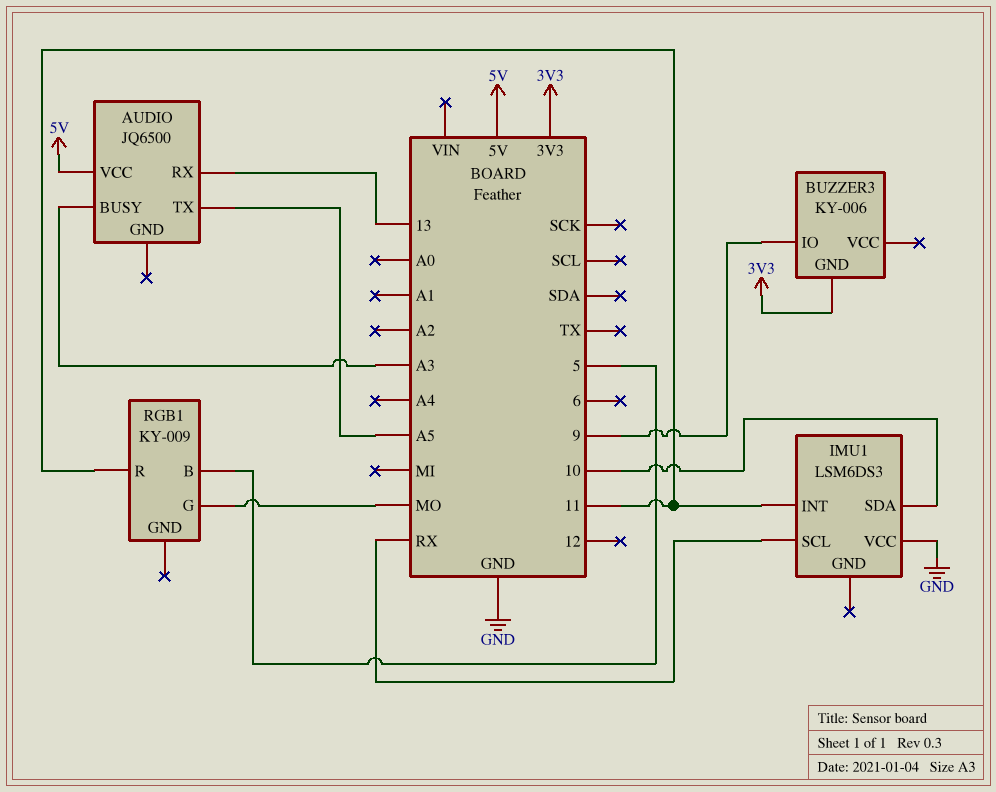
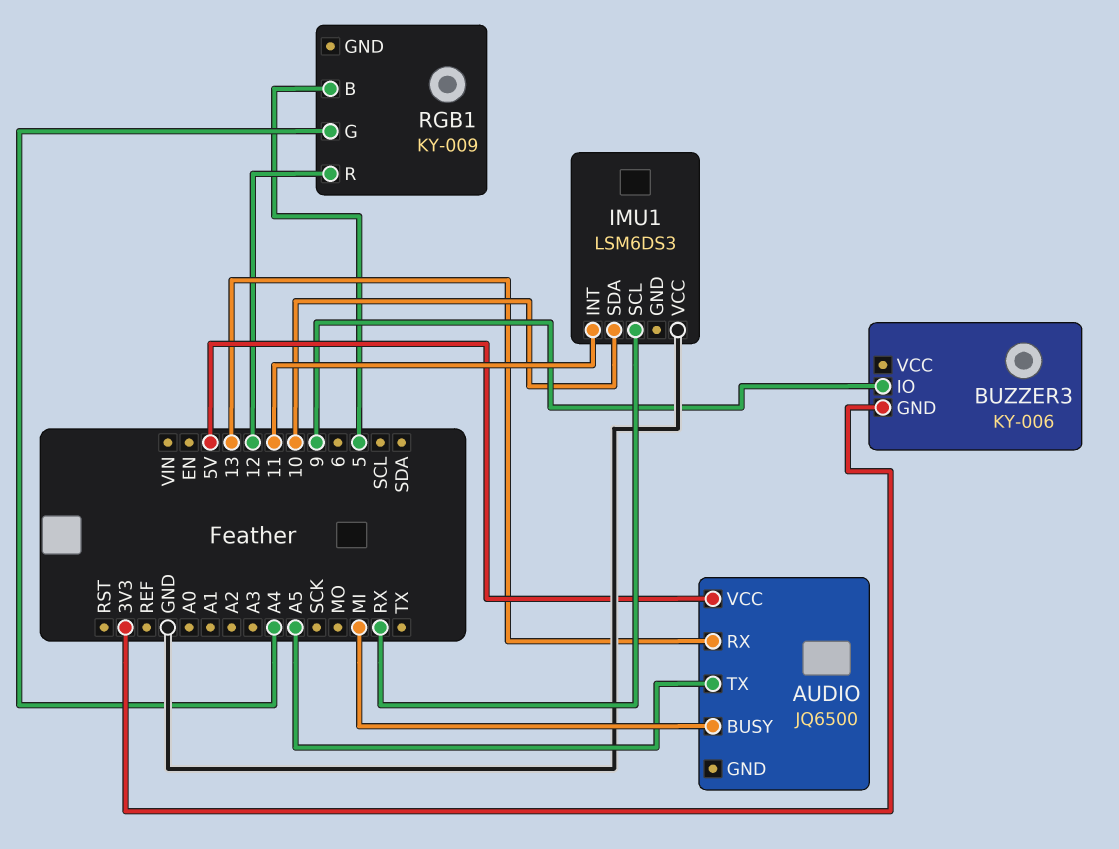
AUDIO pin BUSY: A3 -> MI
RGB1 pin G: MO -> A4
RGB1 pin R: 11 -> 12

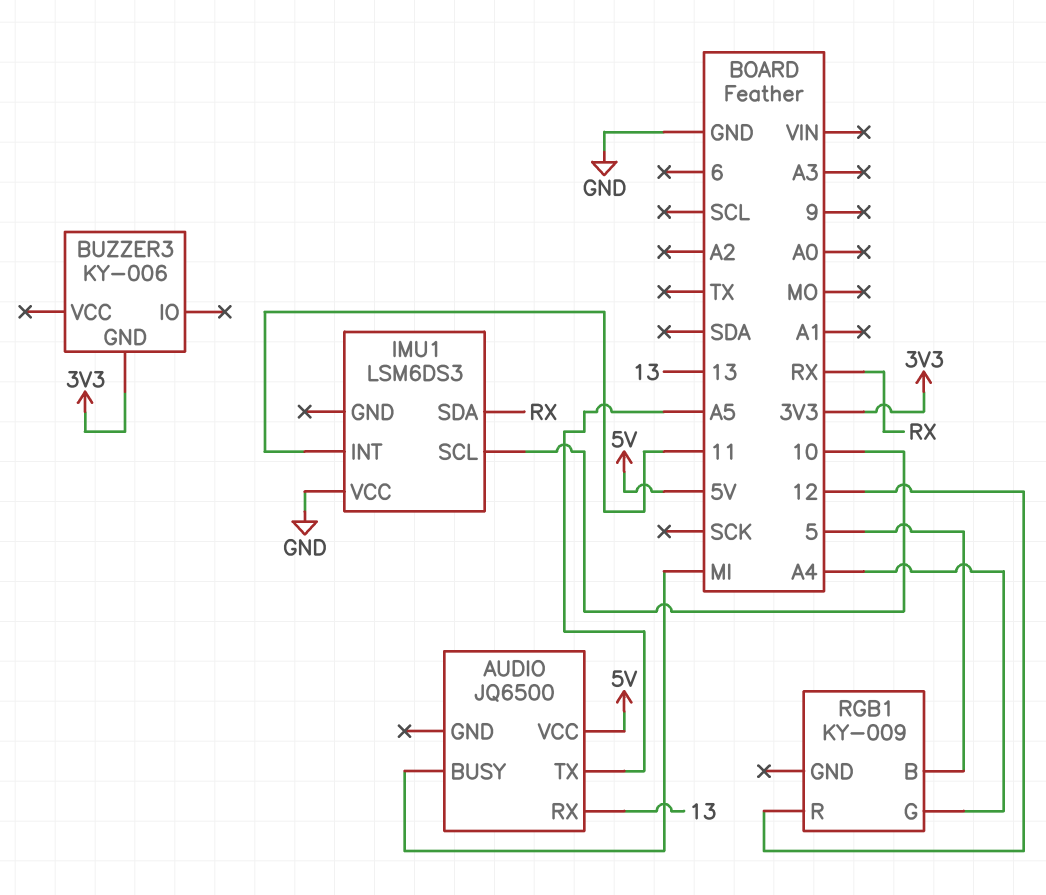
BUZZER3 pin IO: 9 -> none
IMU1 pin SCL: RX -> 10
IMU1 pin SDA: 10 -> RX

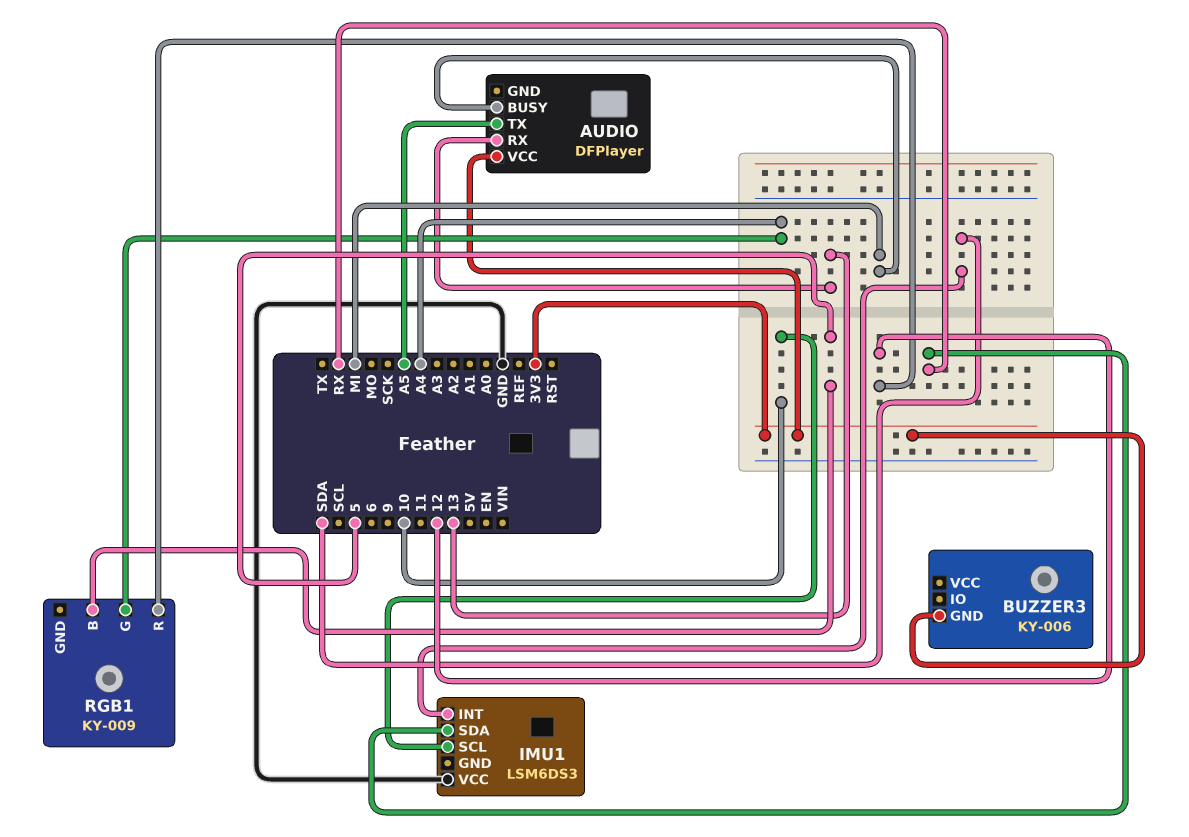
AUDIO: JQ6500 -> DFPlayer
AUDIO pin VCC: 5V -> 3V3
IMU1 pin INT: 11 -> SDA

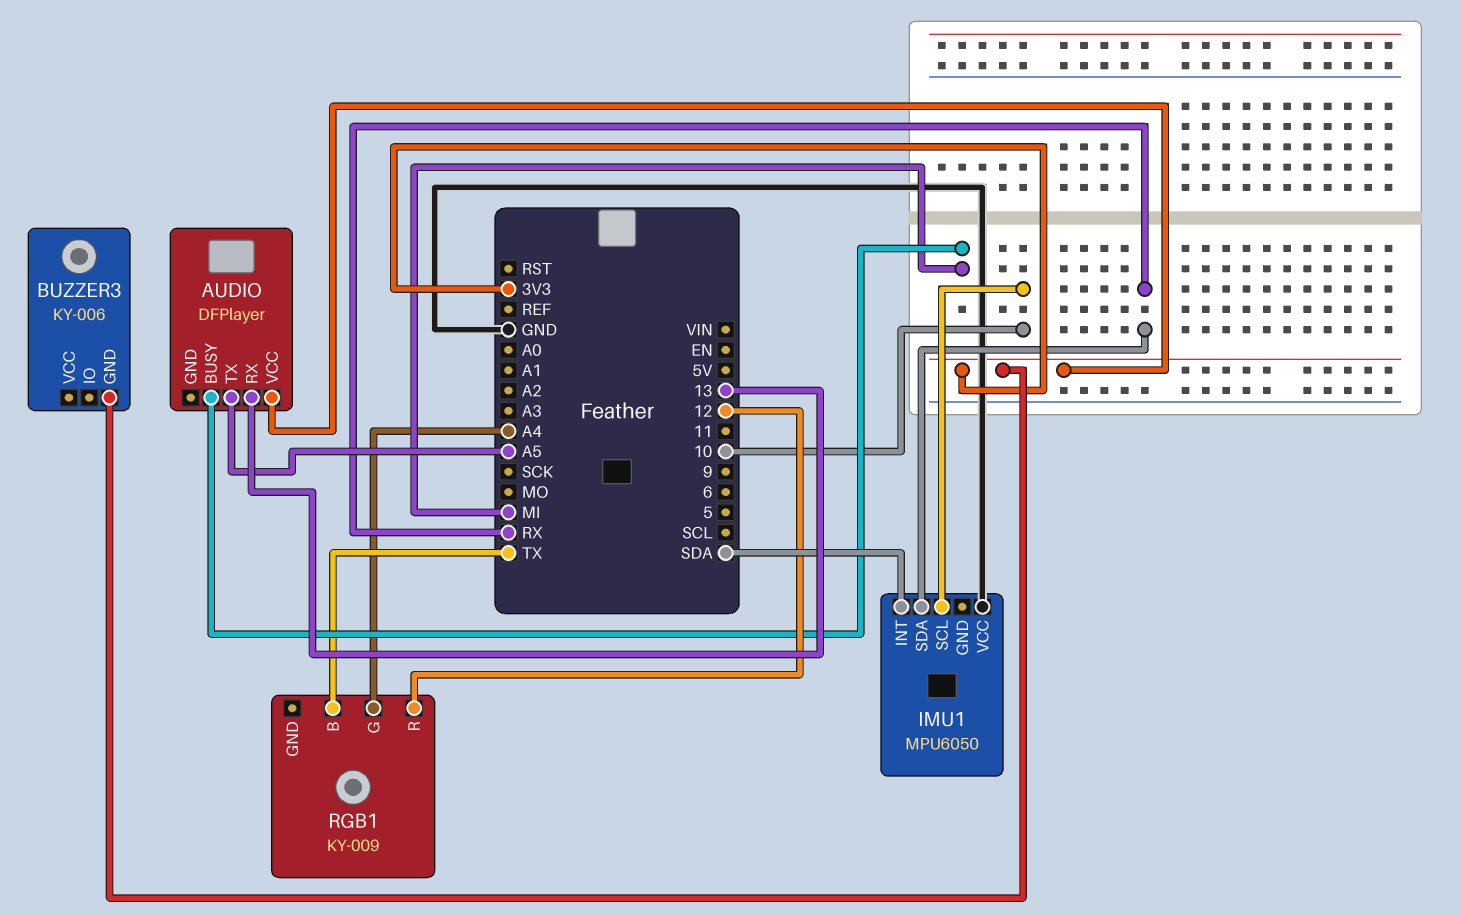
IMU1: LSM6DS3 -> MPU6050
RGB1 pin B: 5 -> TX

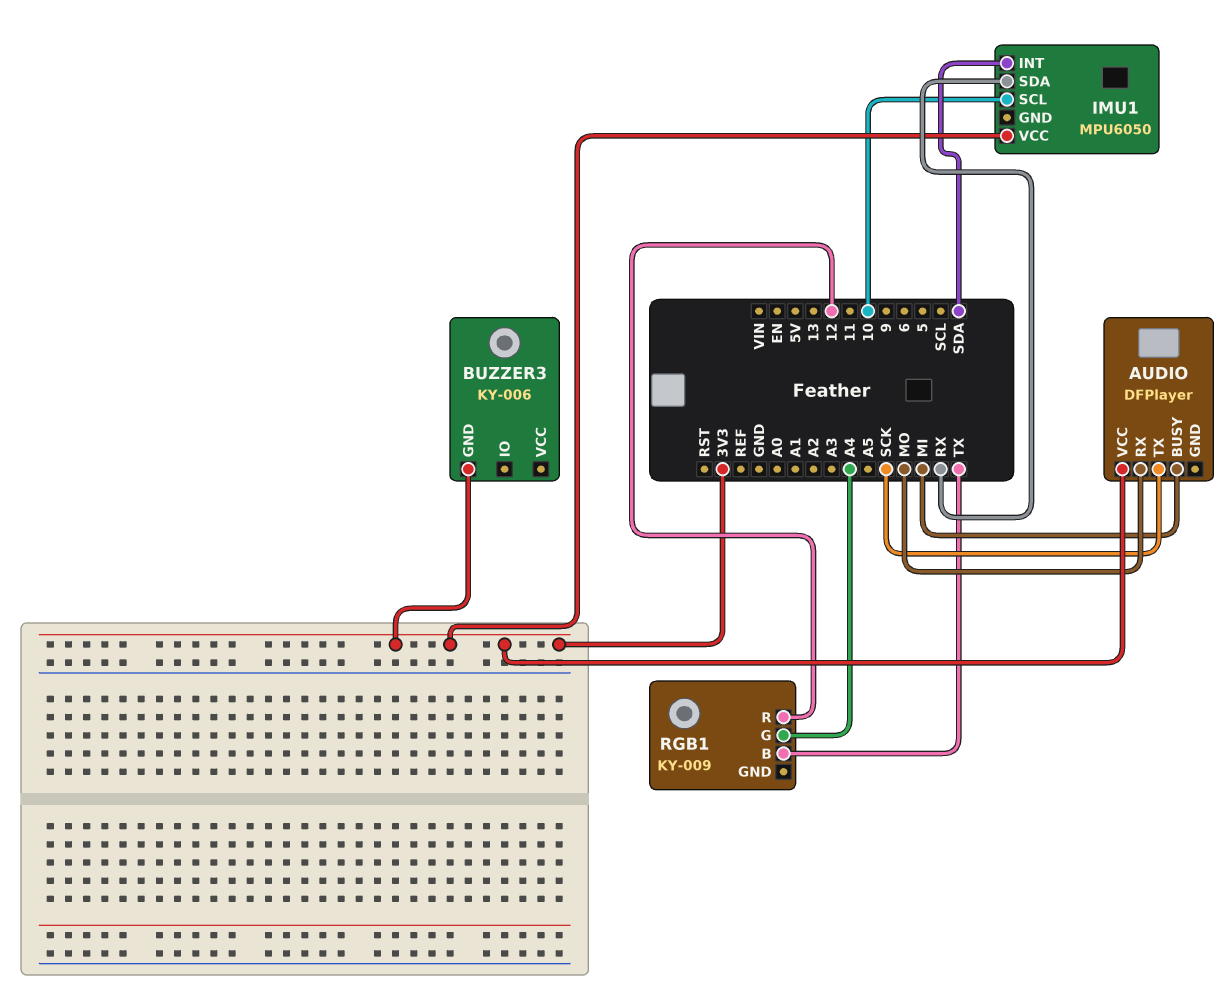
AUDIO pin RX: 13 -> MO
AUDIO pin TX: A5 -> SCK
IMU1 pin VCC: GND -> 3V3

